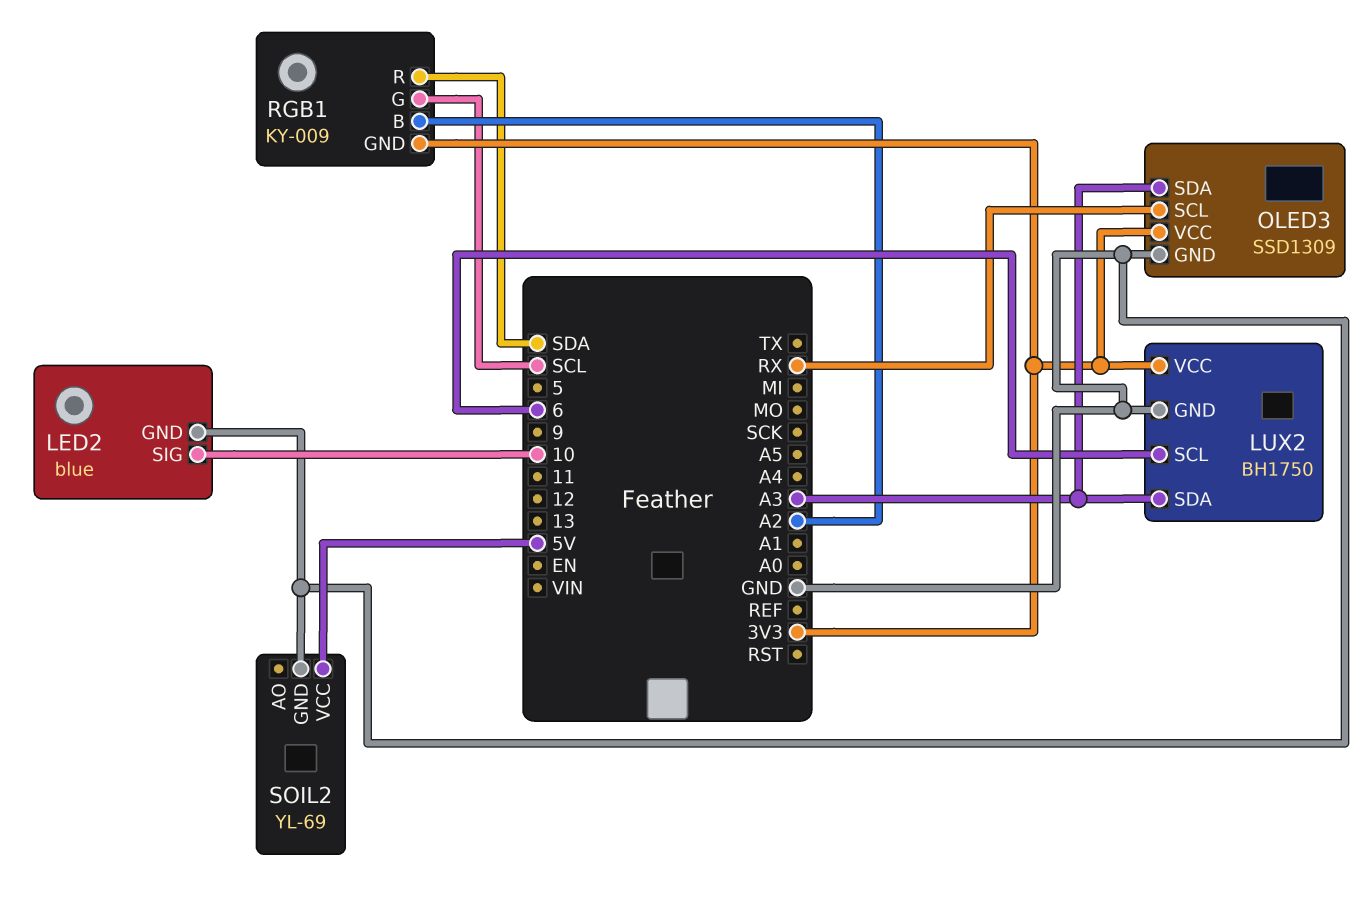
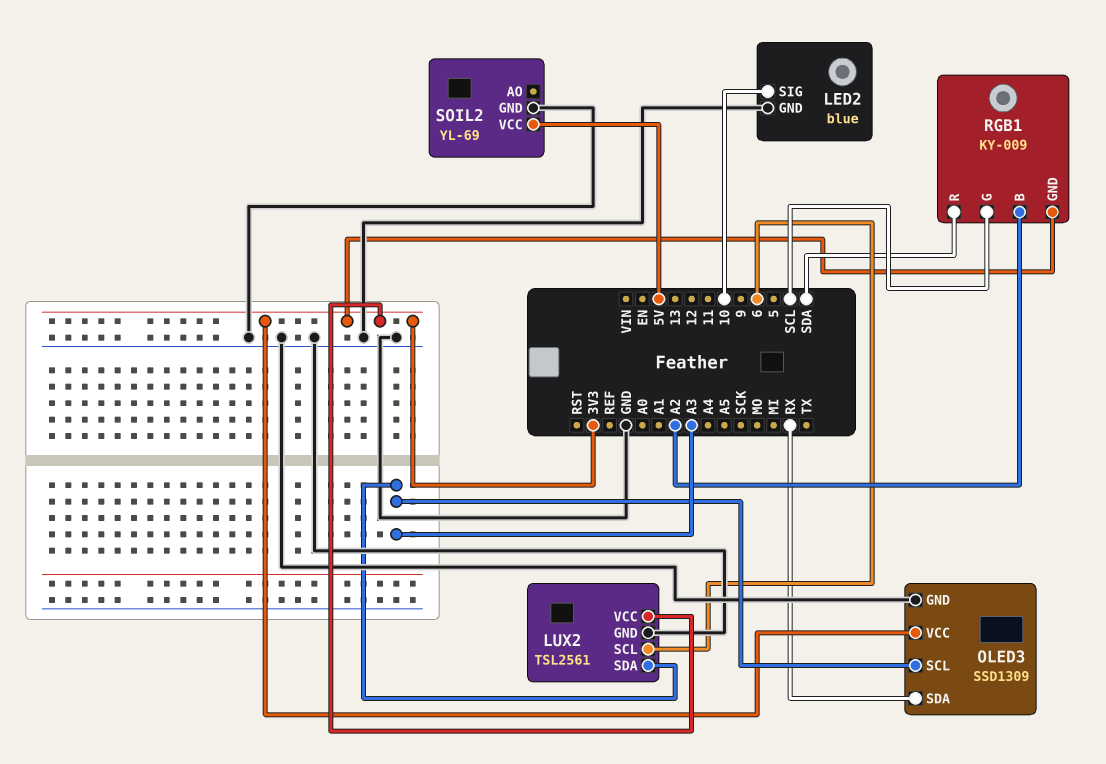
LUX2: BH1750 -> TSL2561
OLED3 pin SCL: RX -> A3
OLED3 pin SDA: A3 -> RX

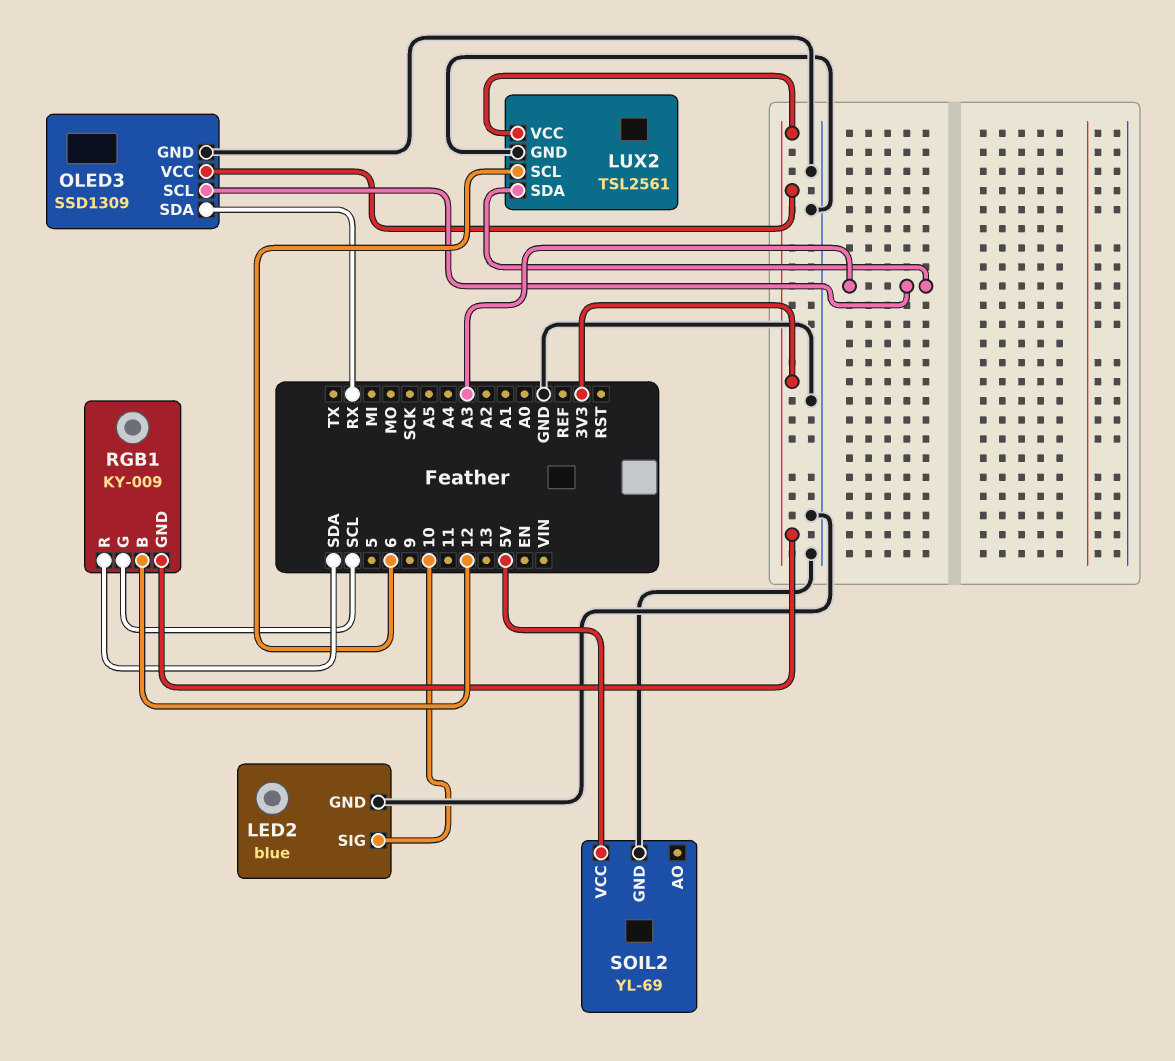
RGB1 pin B: A2 -> 12

